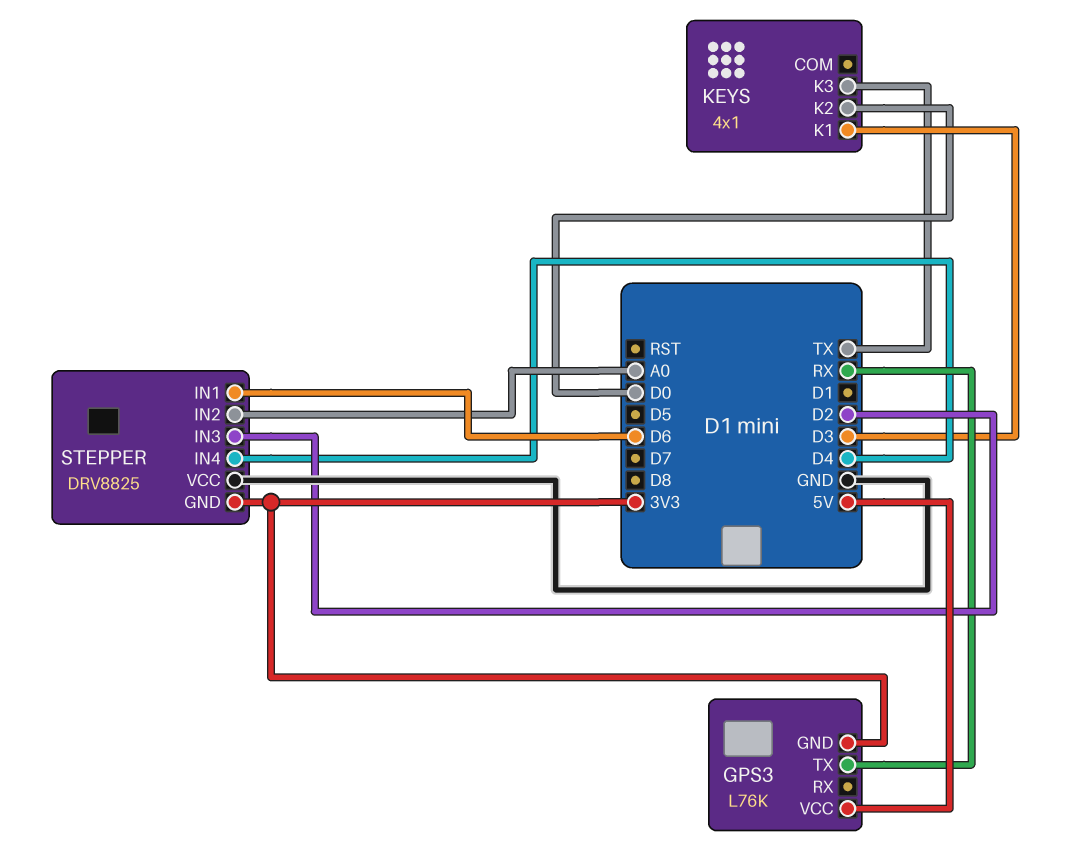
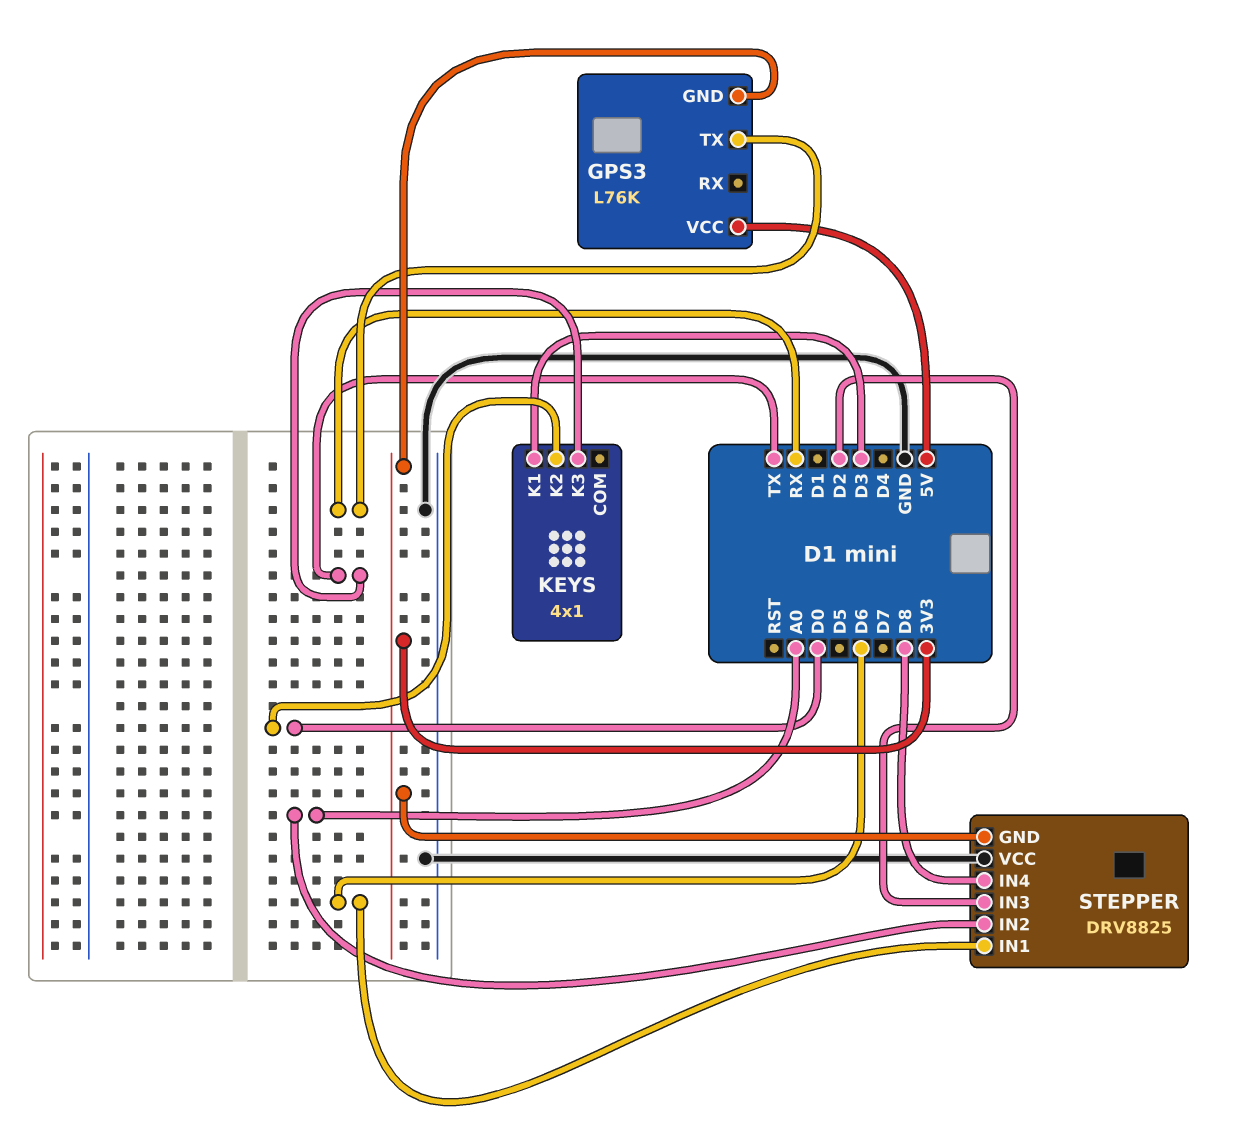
STEPPER pin IN4: D4 -> D8

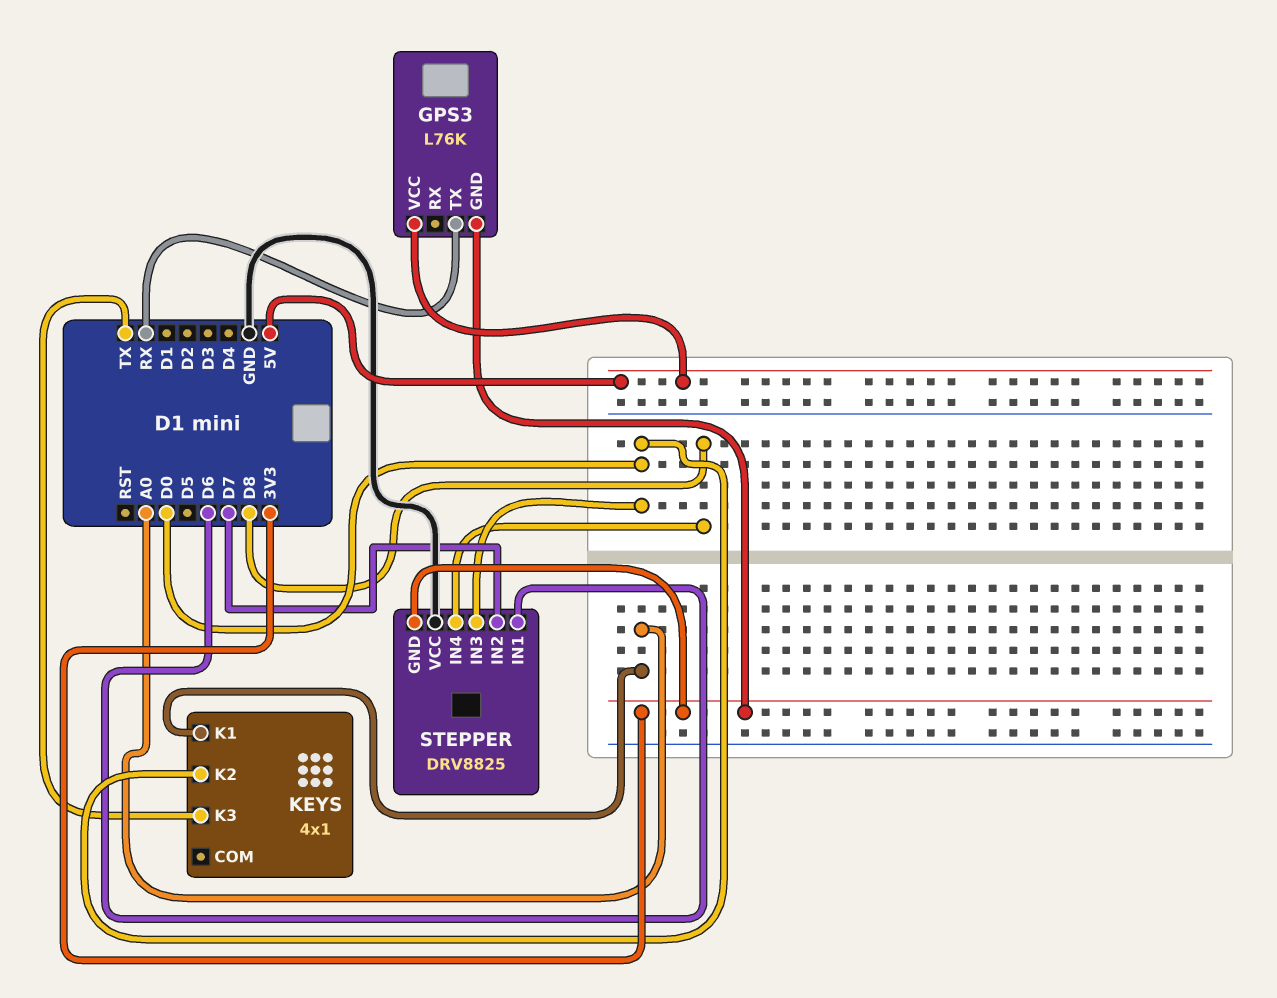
KEYS pin K1: D3 -> A0
STEPPER pin IN2: A0 -> D7
STEPPER pin IN3: D2 -> D0

